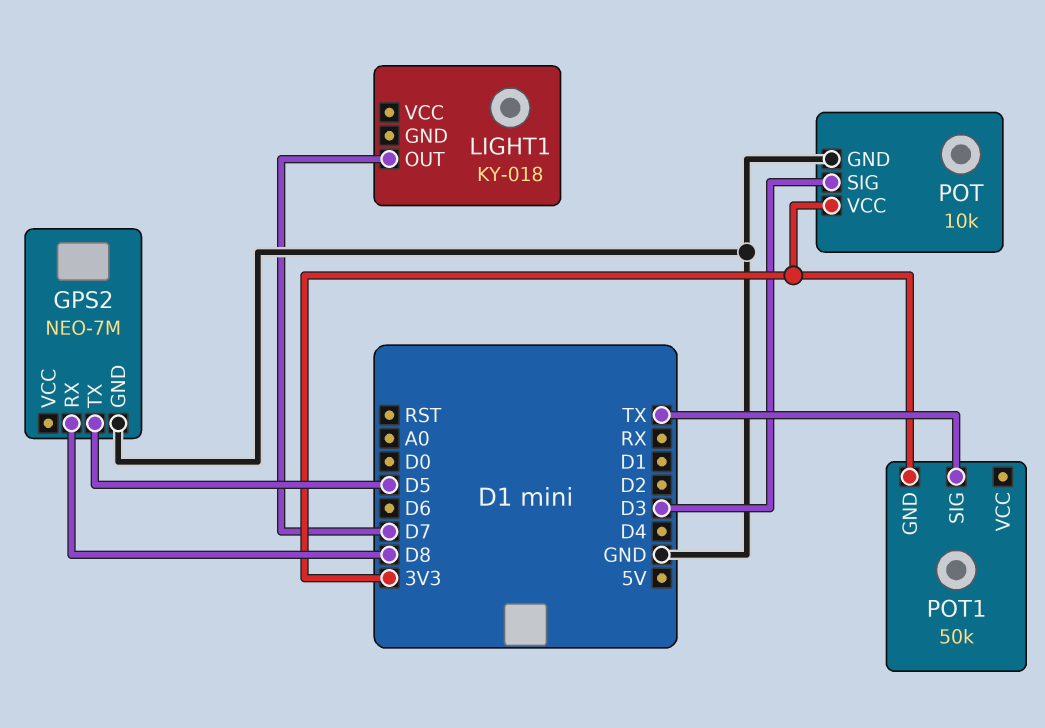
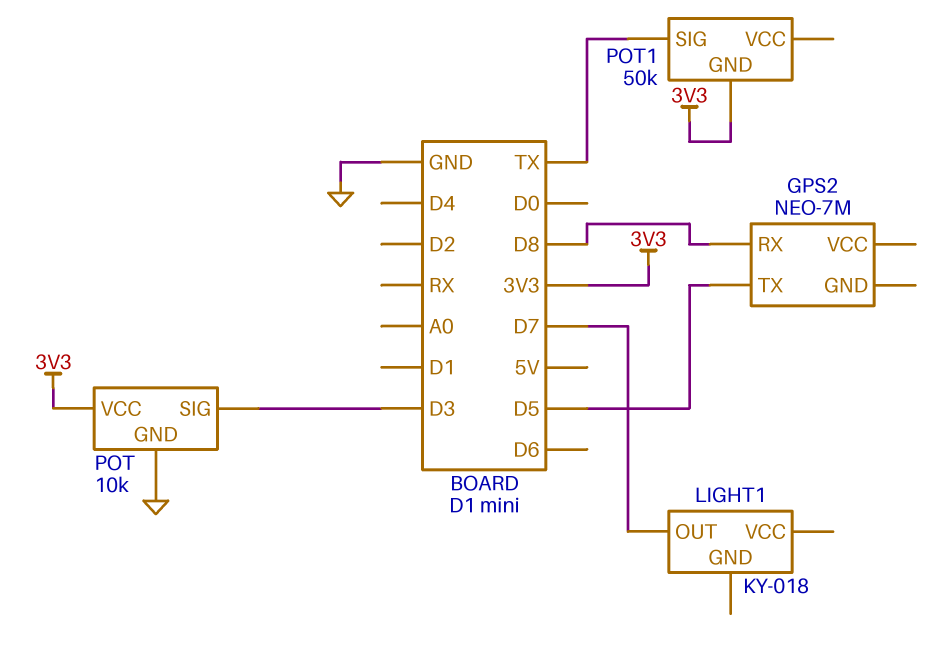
GPS2 pin GND: GND -> none

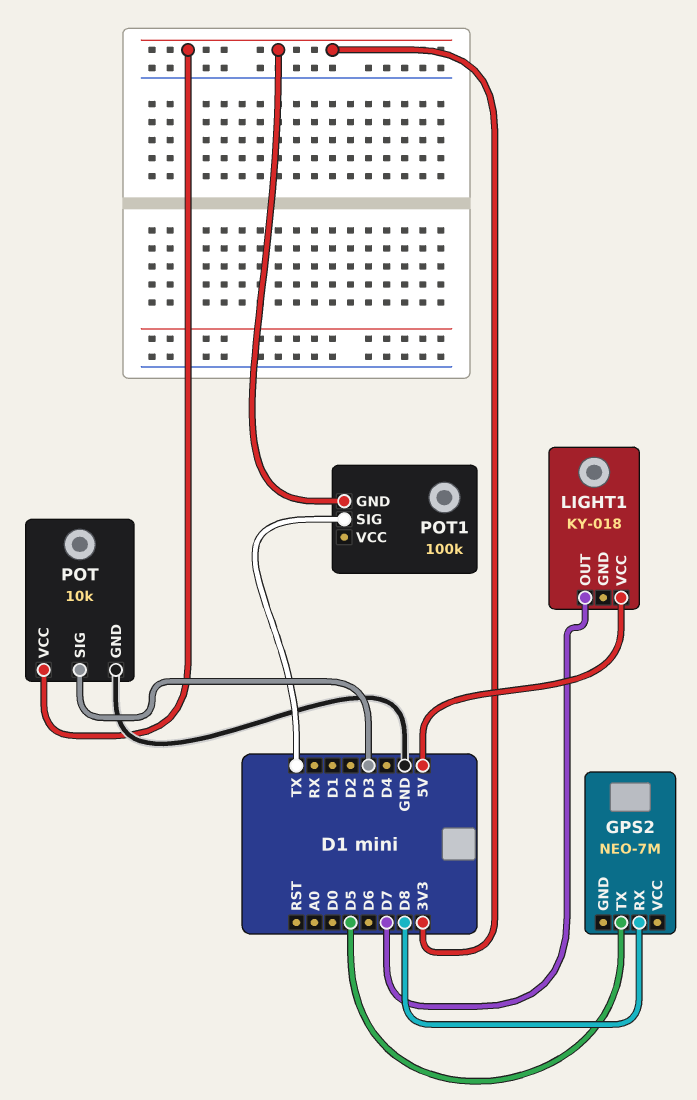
LIGHT1 pin VCC: none -> 5V
POT1: 50k -> 100k

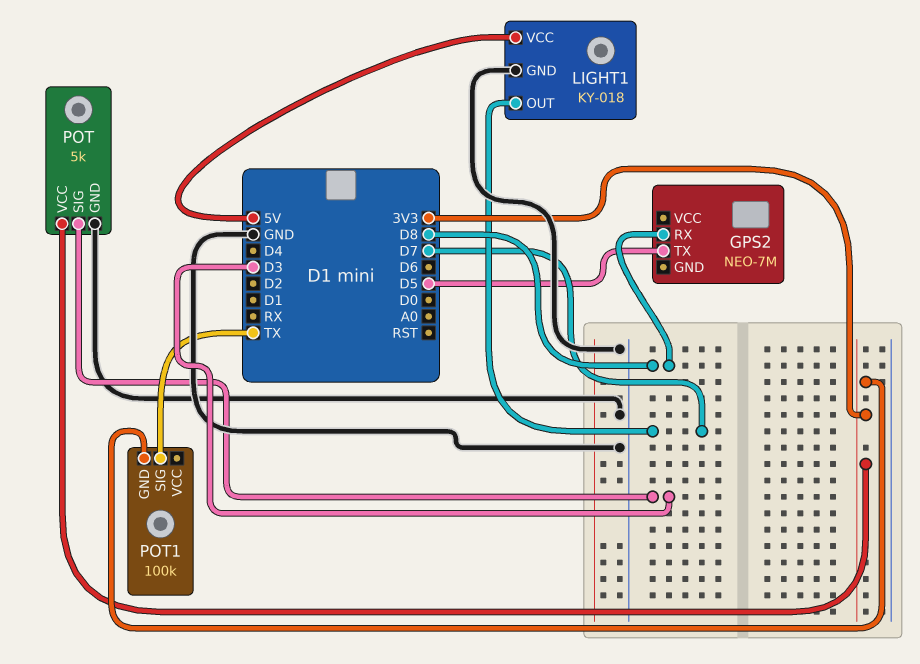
LIGHT1 pin GND: none -> GND
POT: 10k -> 5k

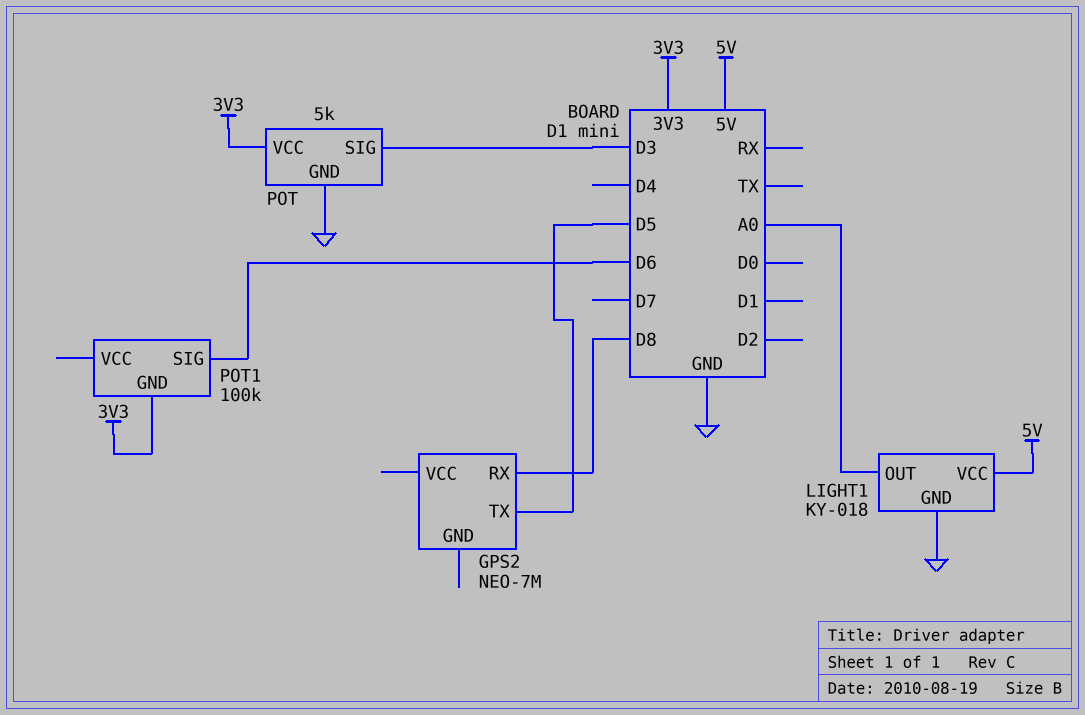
LIGHT1 pin OUT: D7 -> A0
POT1 pin SIG: TX -> D6

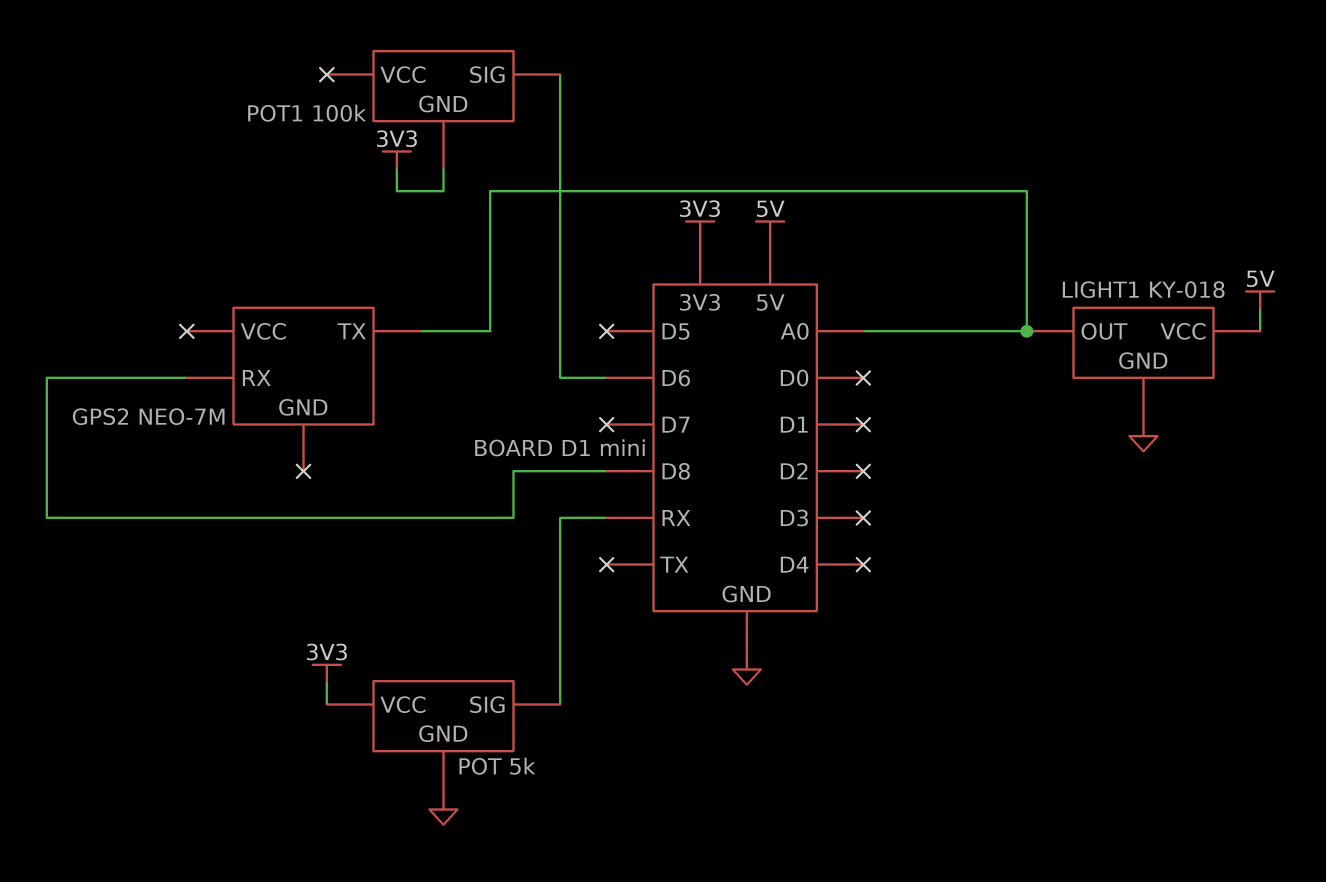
GPS2 pin TX: D5 -> A0
POT pin SIG: D3 -> RX

